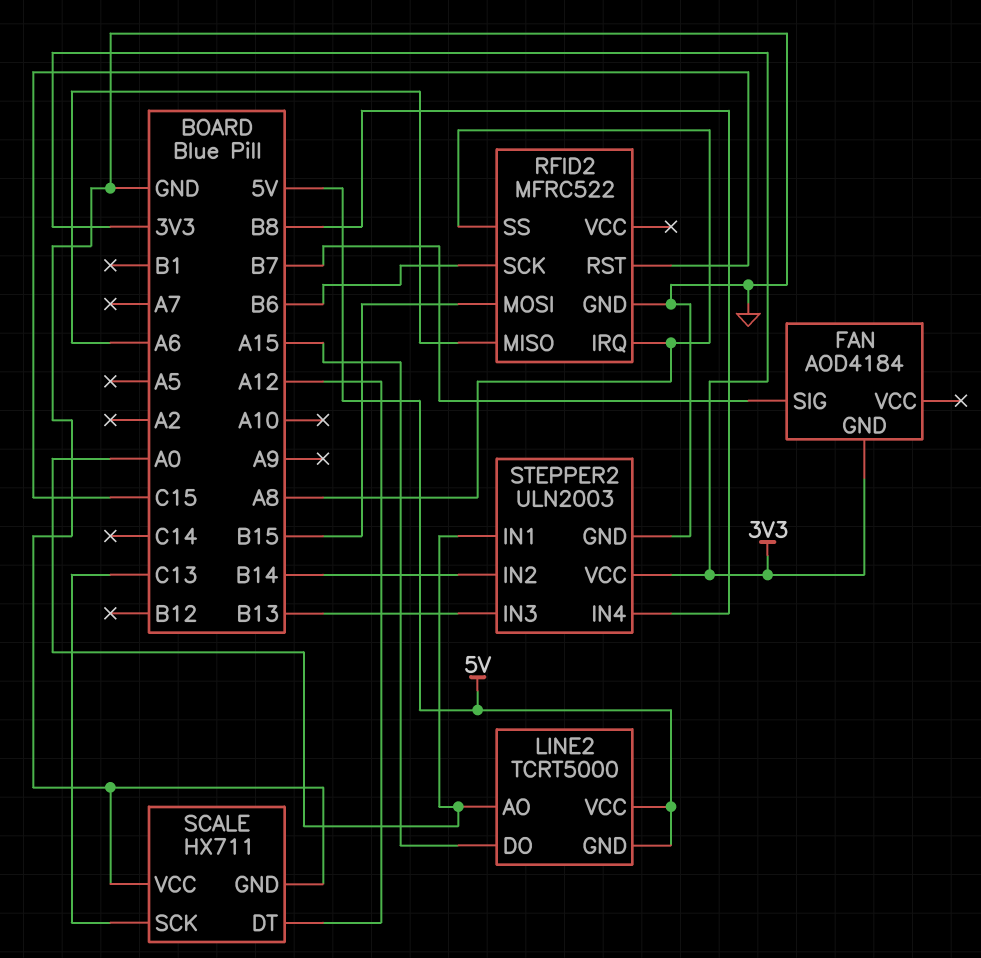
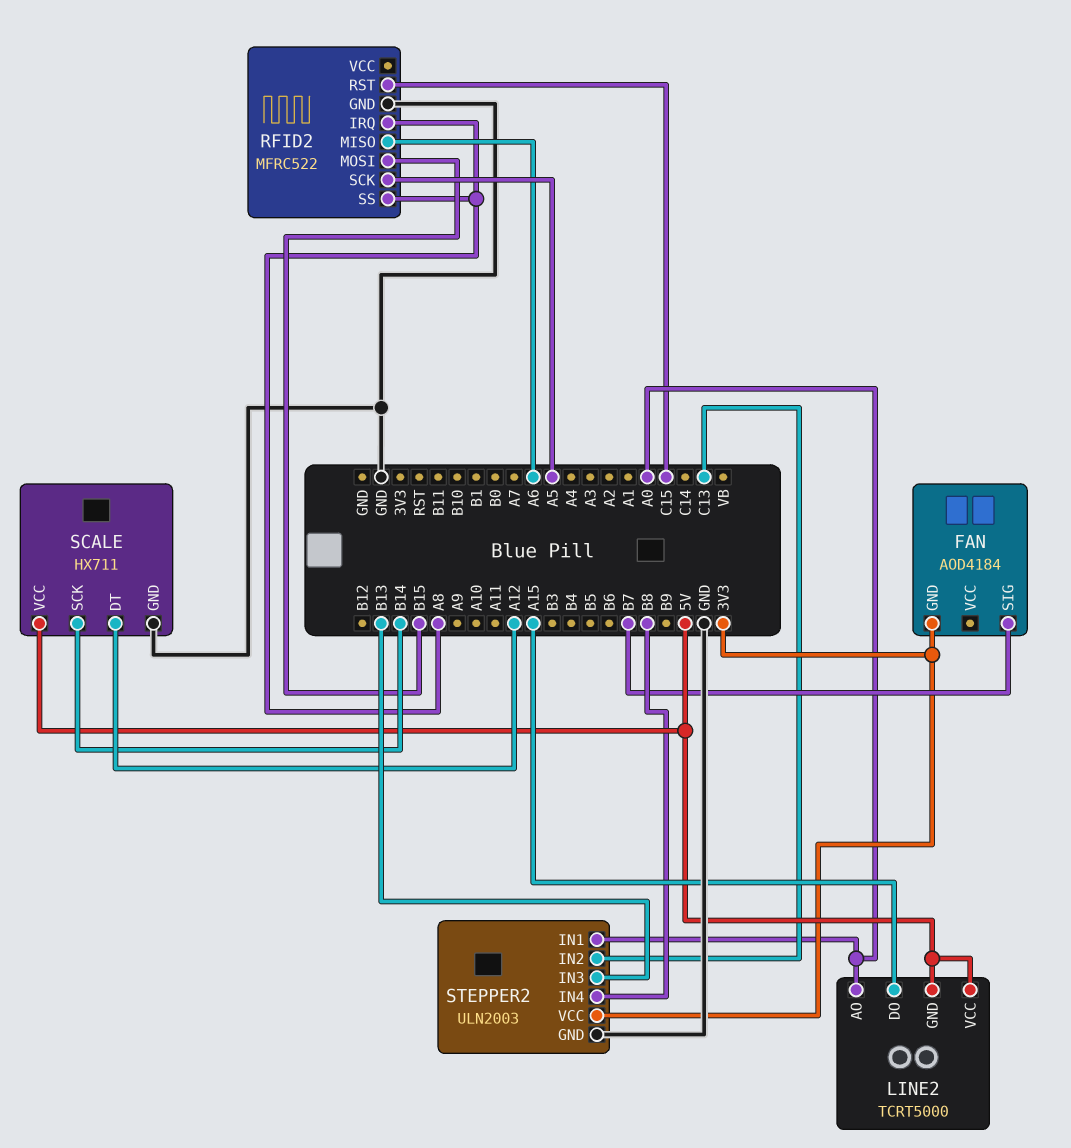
RFID2 pin SCK: B6 -> A5
SCALE pin SCK: C13 -> B14
SCALE pin VCC: GND -> 5V
STEPPER2 pin IN2: B14 -> C13

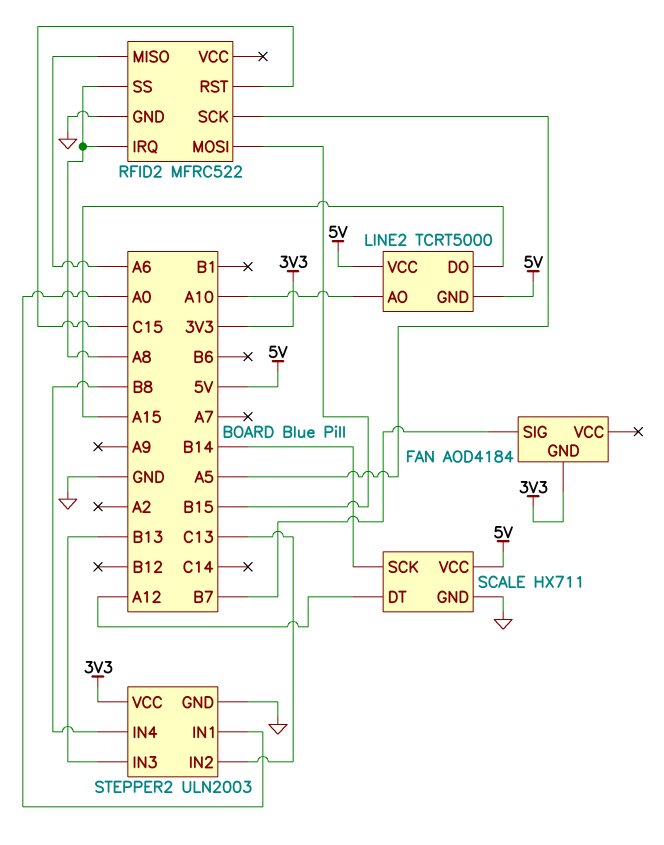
LINE2 pin AO: A0 -> A10

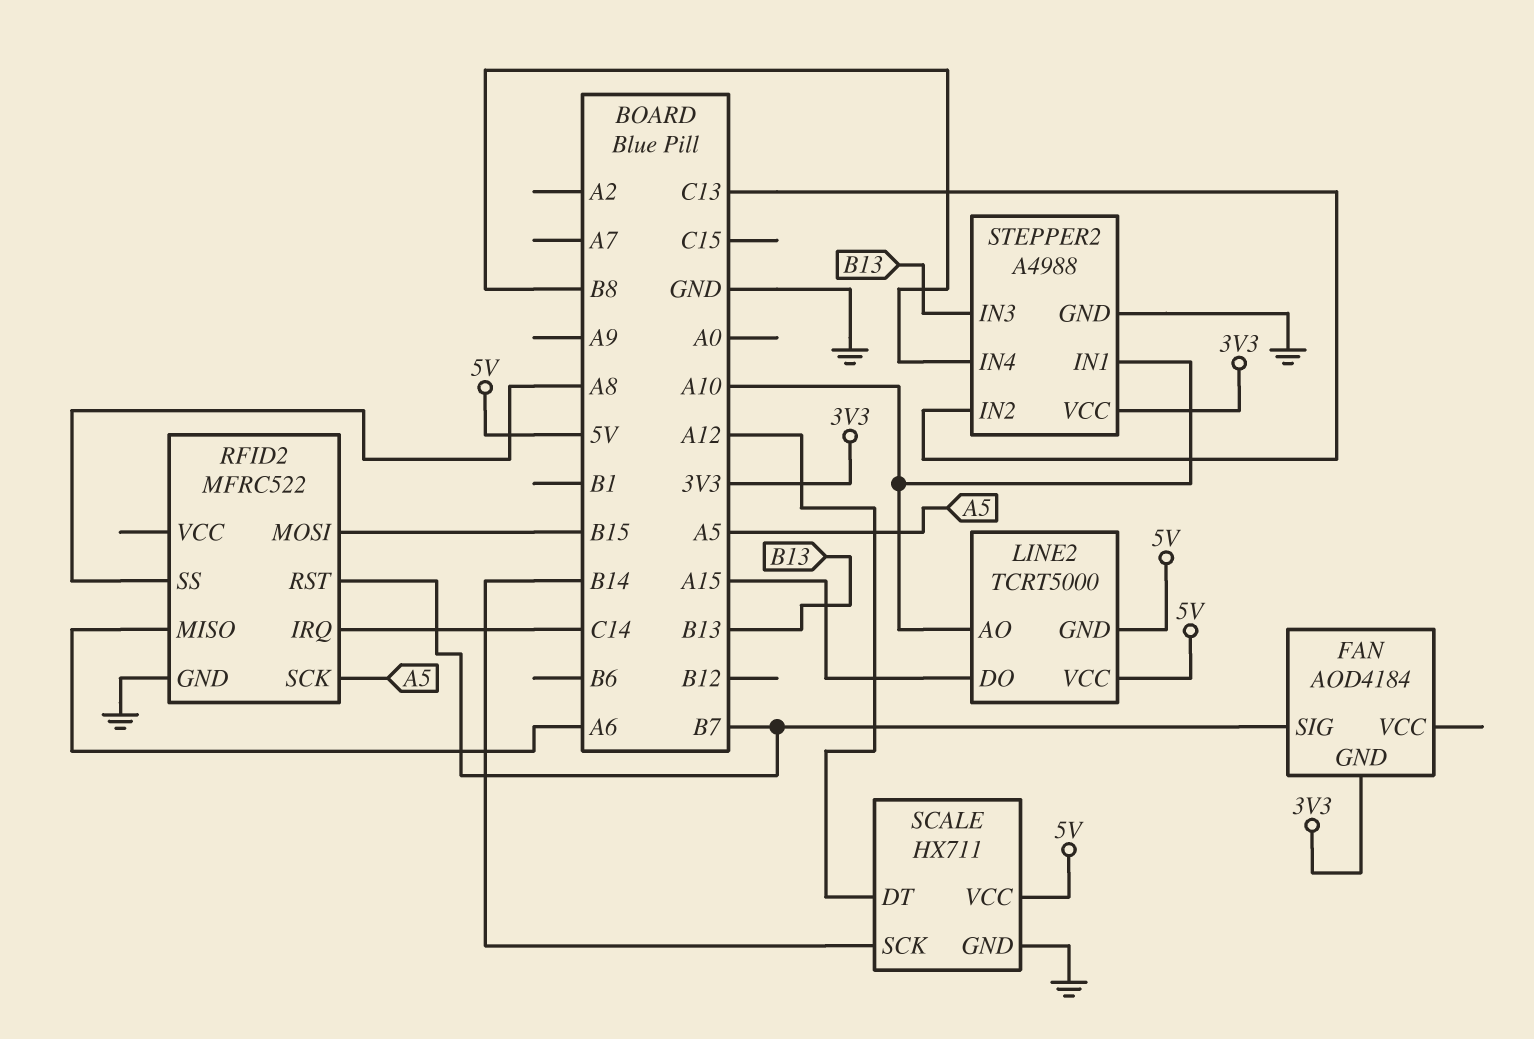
RFID2 pin IRQ: A8 -> C14
RFID2 pin RST: C15 -> B7
STEPPER2: ULN2003 -> A4988
STEPPER2 pin IN1: A0 -> A10

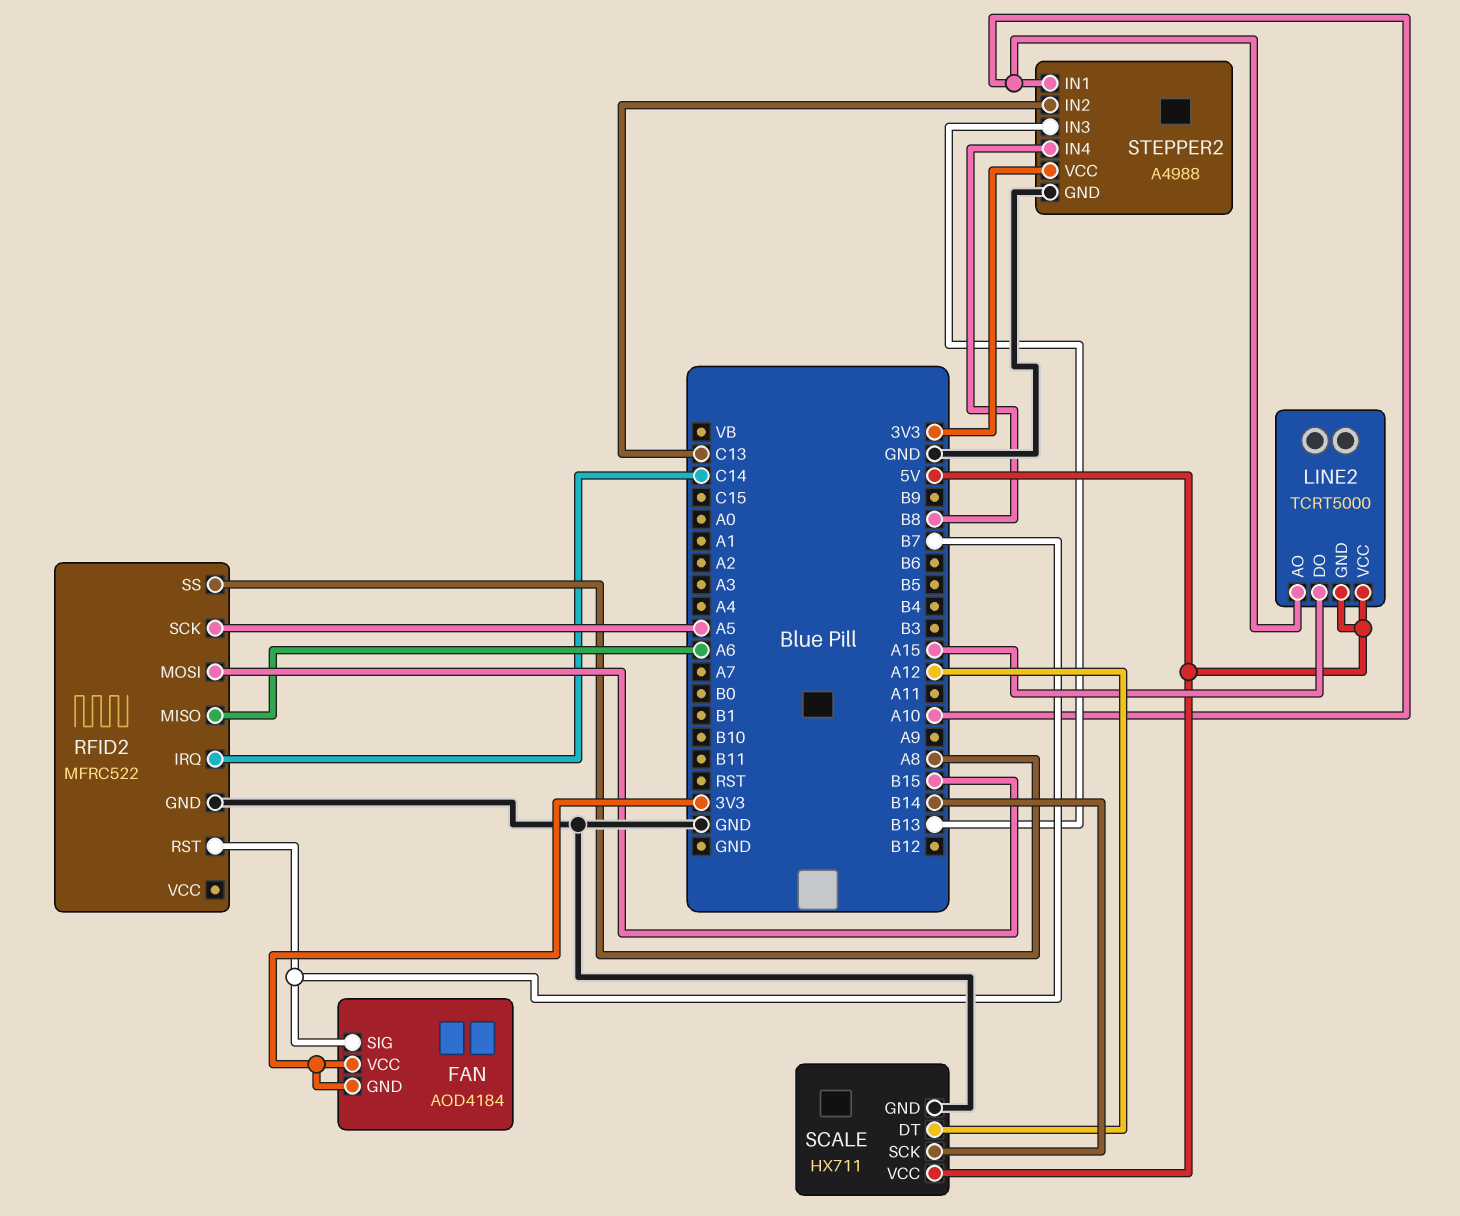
FAN pin VCC: none -> 3V3

